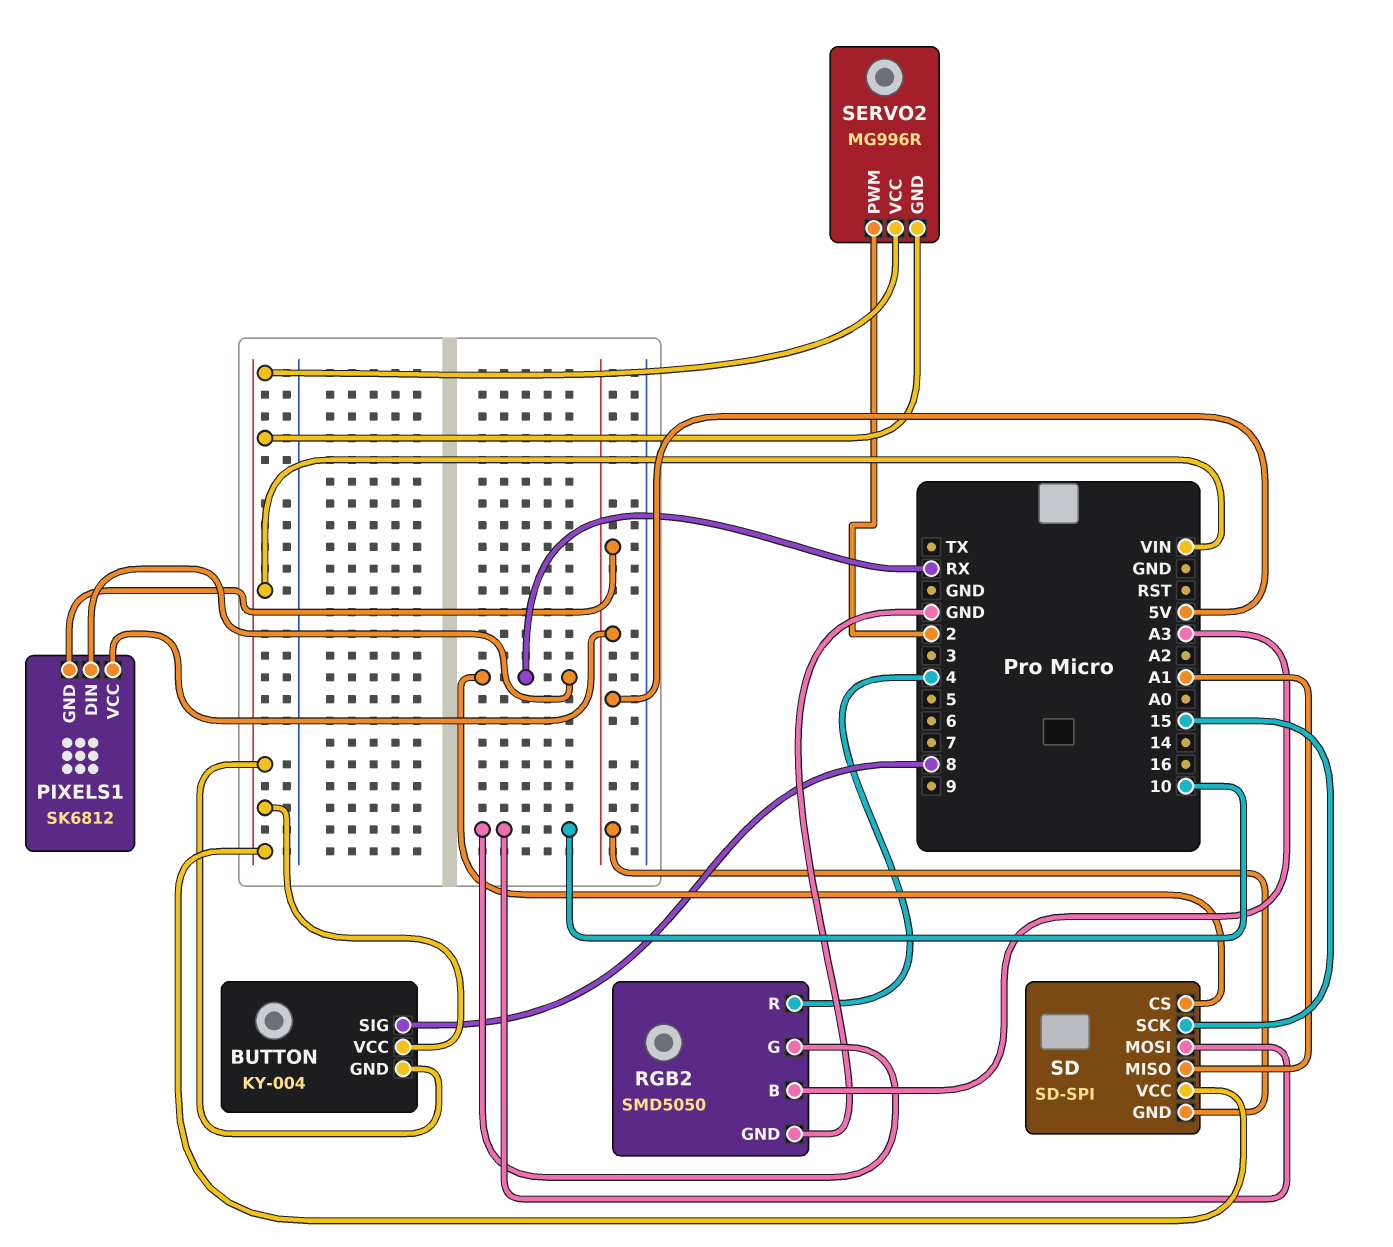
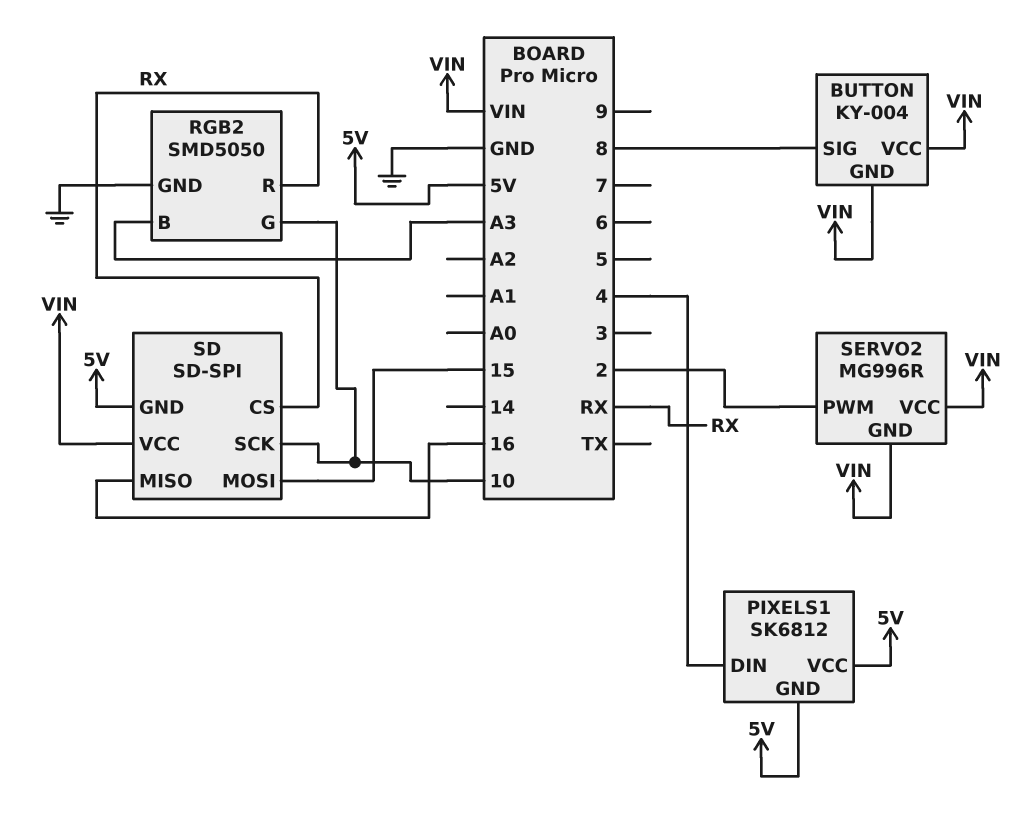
PIXELS1 pin DIN: RX -> 4
RGB2 pin R: 4 -> RX
SD pin MISO: A1 -> 16
SD pin MOSI: 10 -> 15
SD pin SCK: 15 -> 10

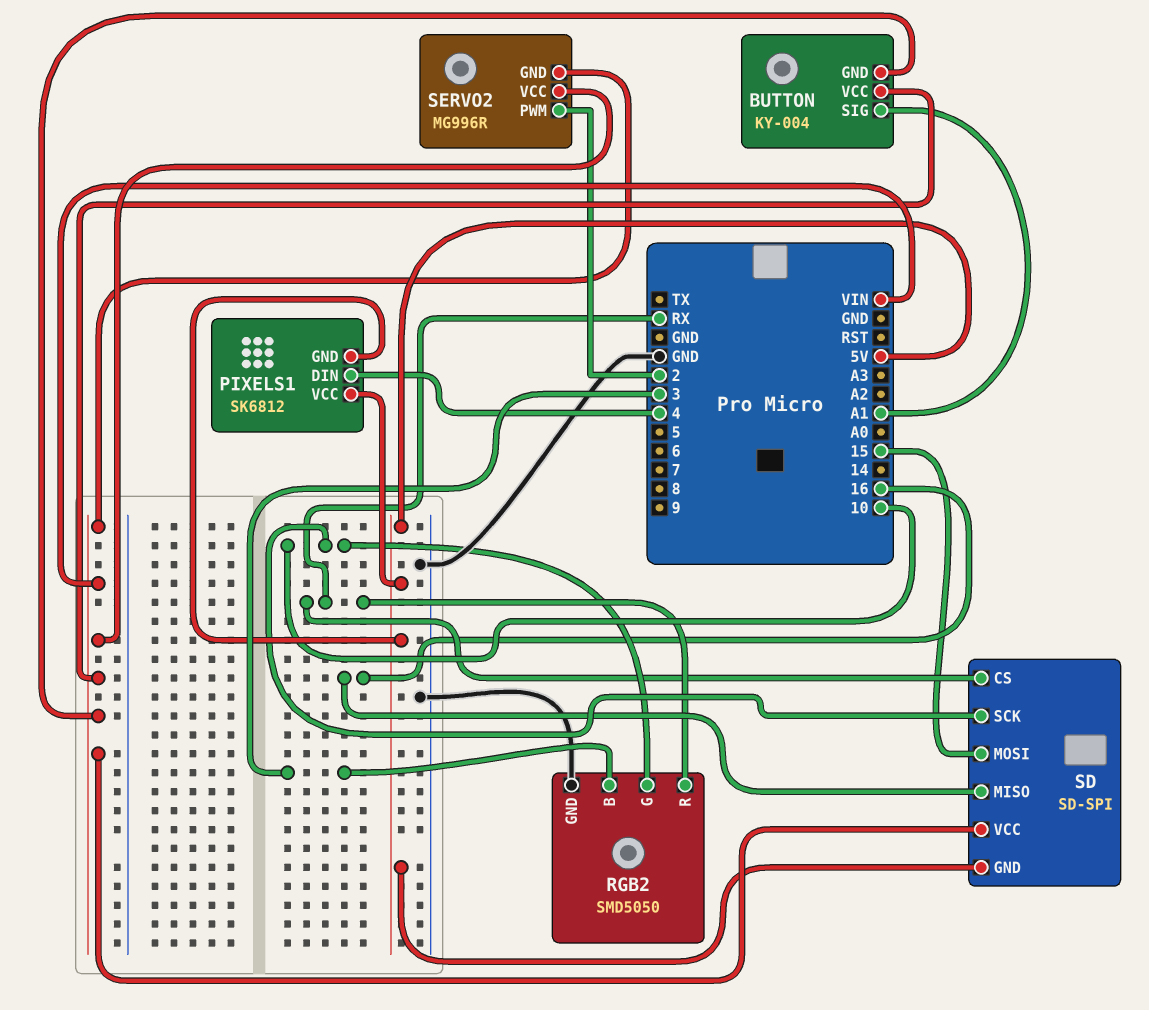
BUTTON pin SIG: 8 -> A1
RGB2 pin B: A3 -> 3

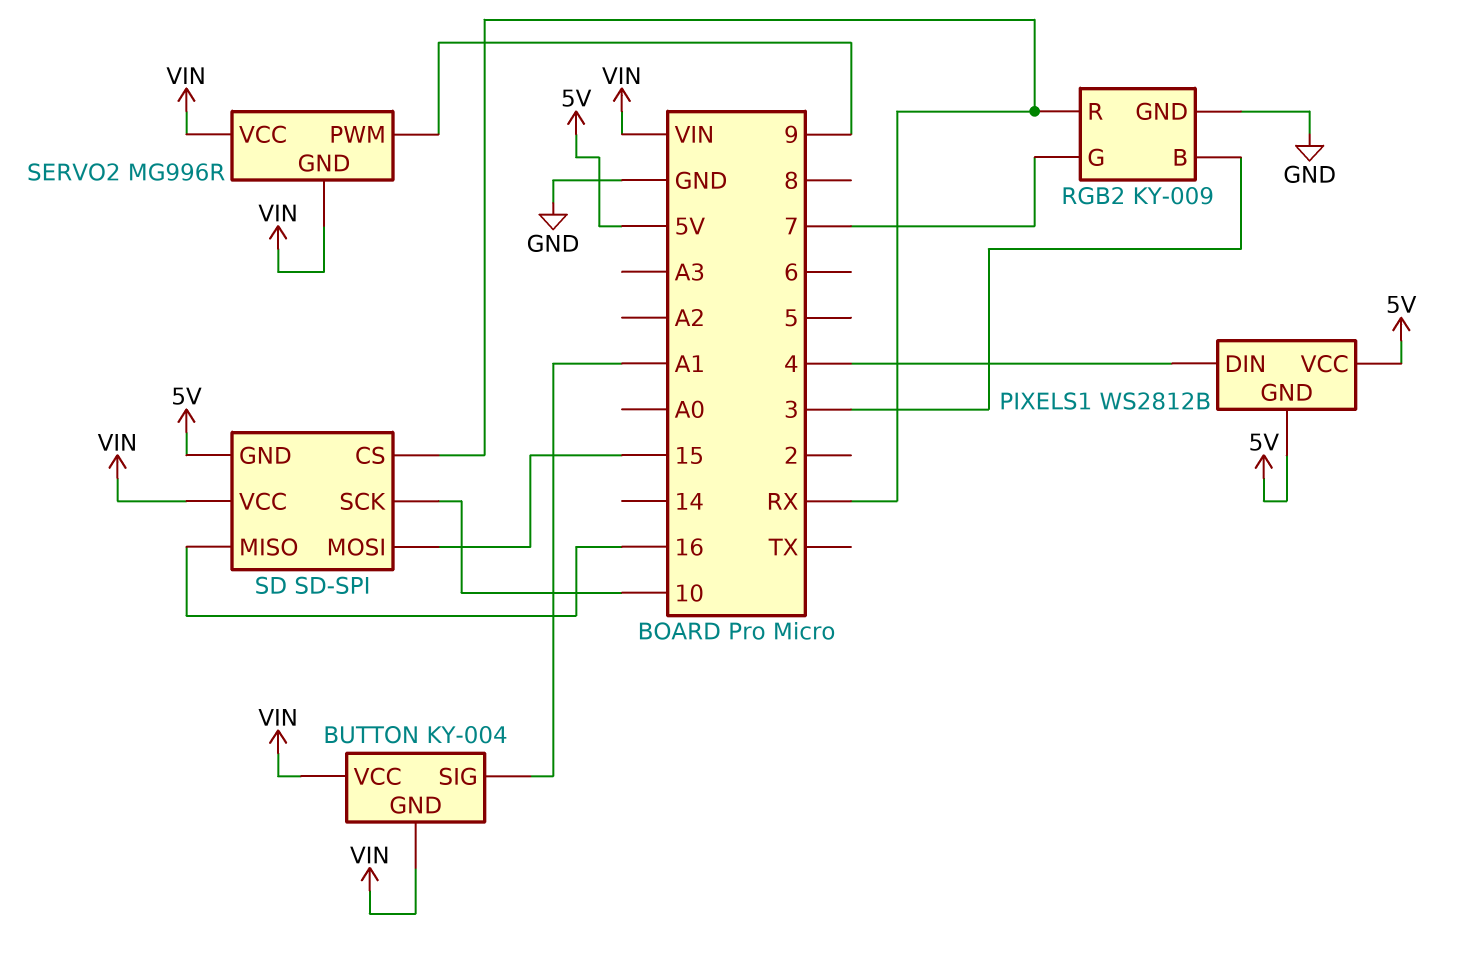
PIXELS1: SK6812 -> WS2812B
RGB2: SMD5050 -> KY-009
RGB2 pin G: 10 -> 7
SERVO2 pin PWM: 2 -> 9

